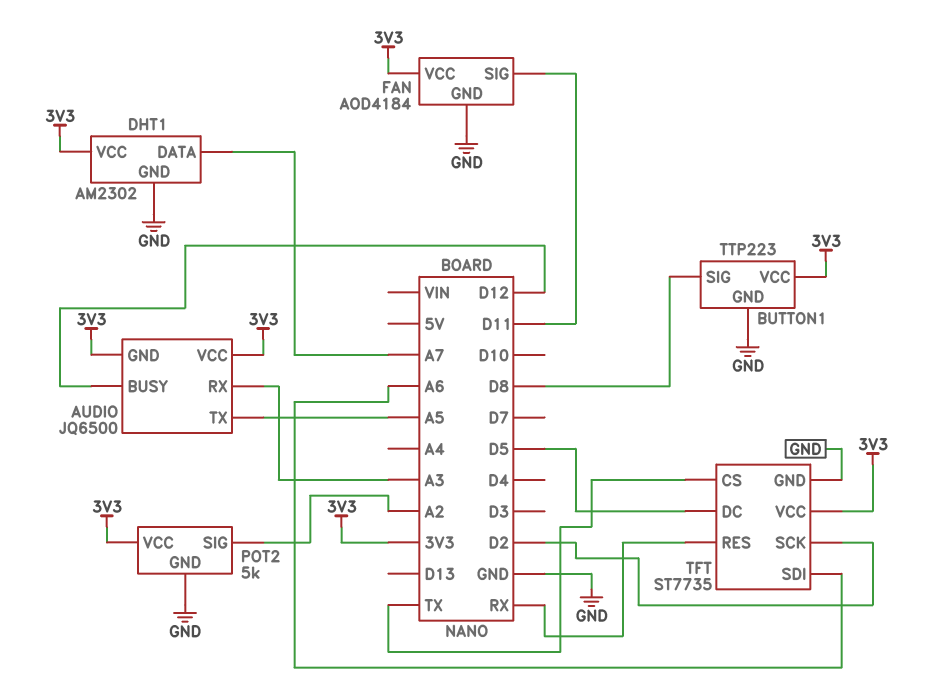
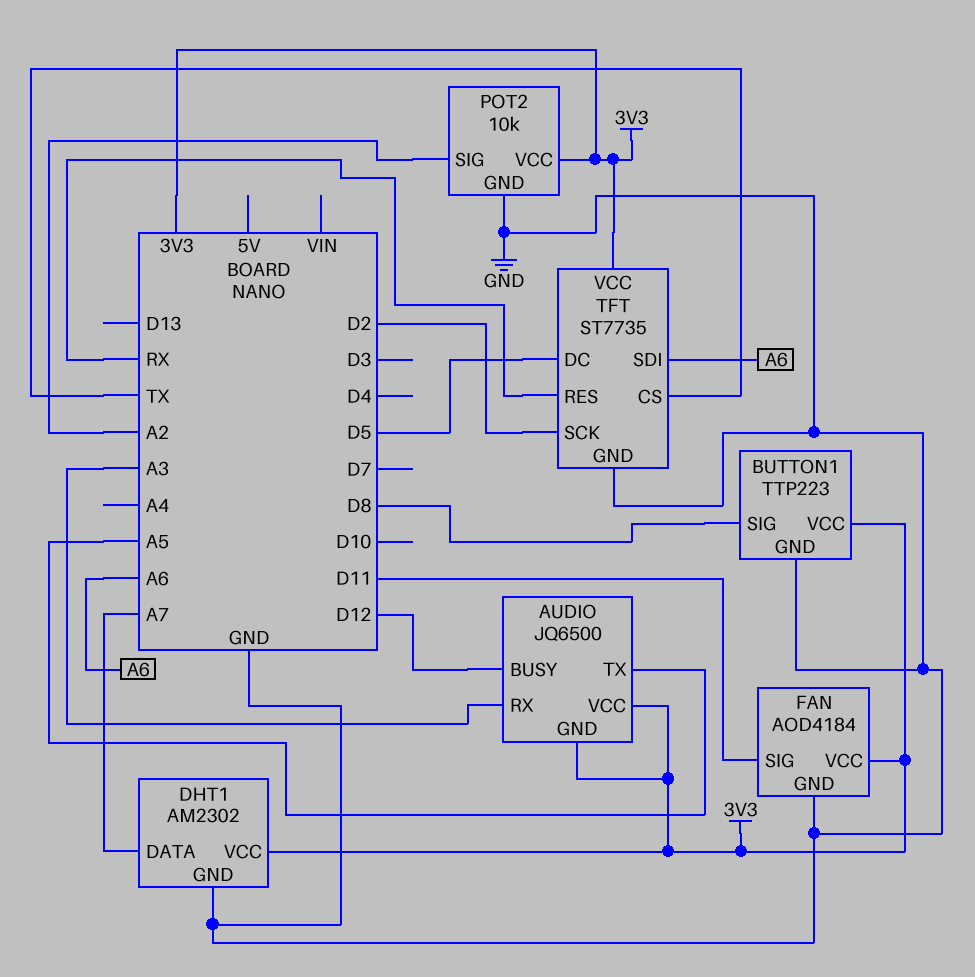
POT2: 5k -> 10k

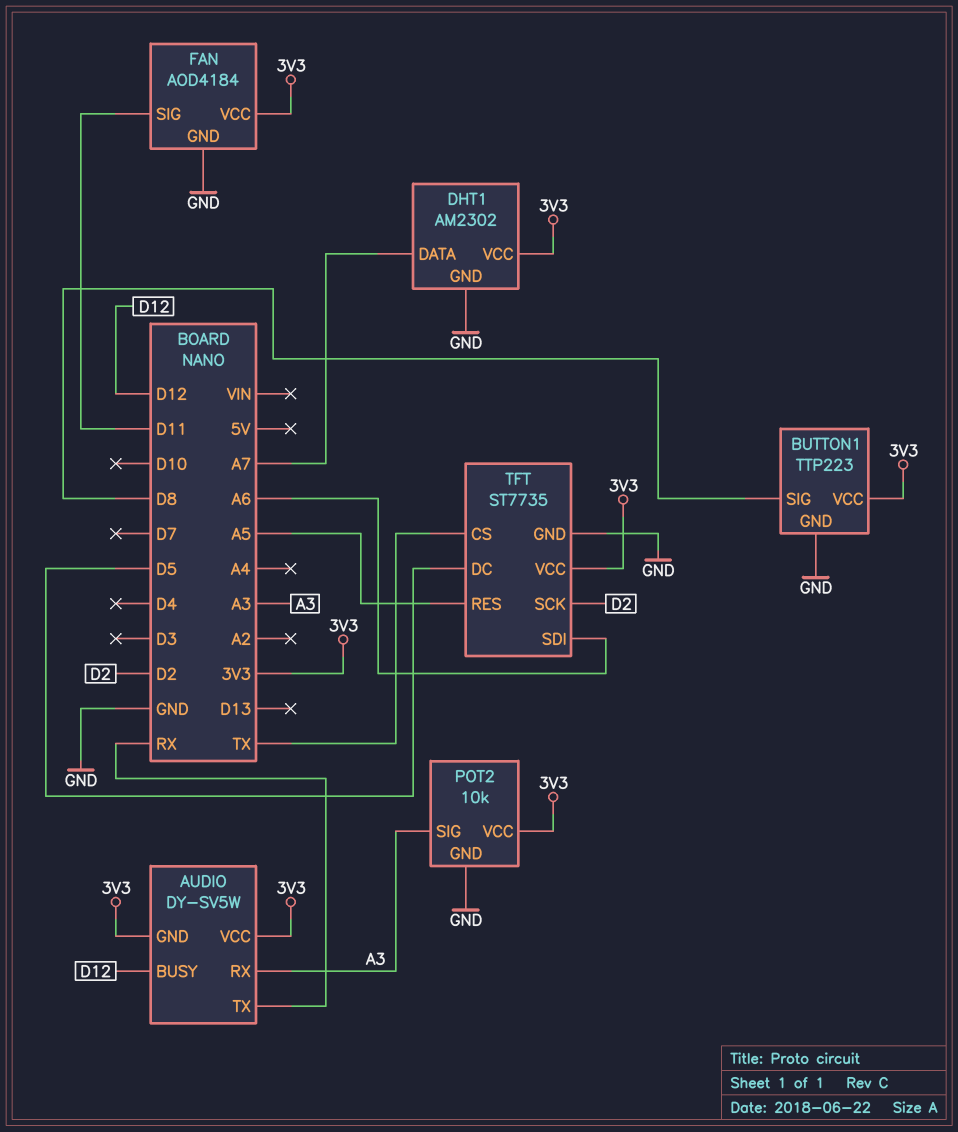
AUDIO: JQ6500 -> DY-SV5W
AUDIO pin TX: A5 -> RX
POT2 pin SIG: A2 -> A3
TFT pin RES: RX -> A5

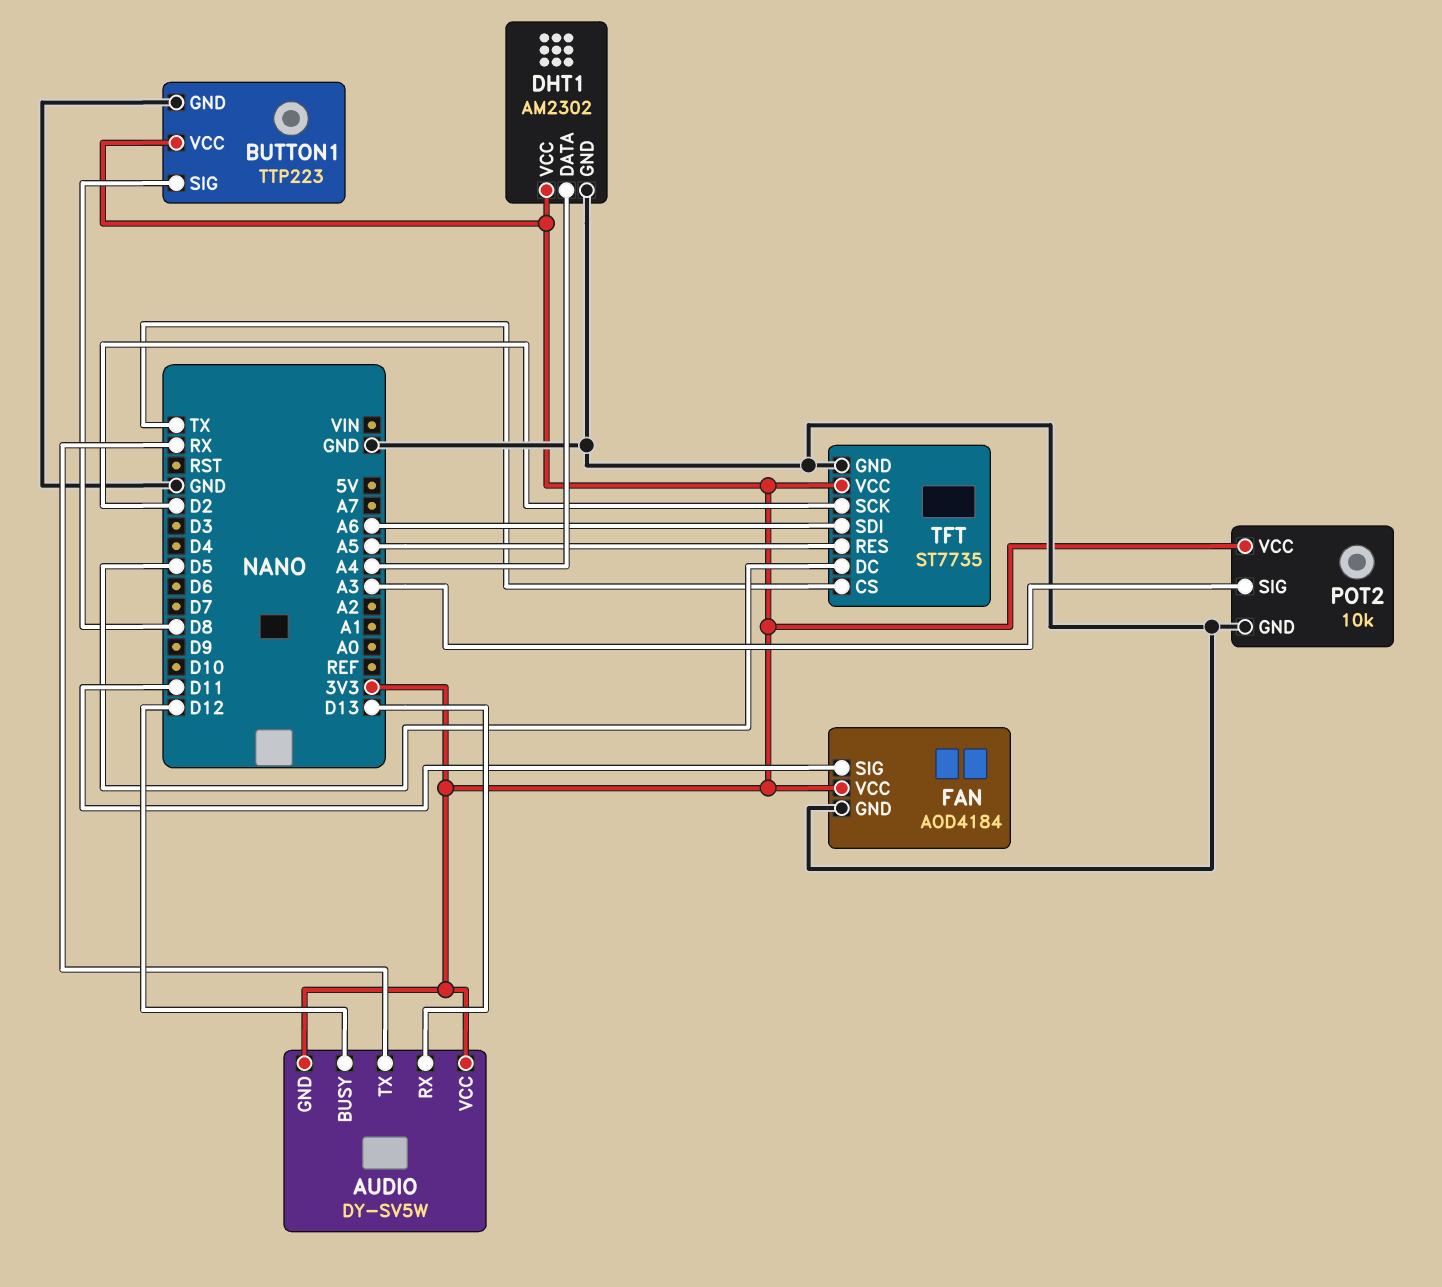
AUDIO pin RX: A3 -> D13
DHT1 pin DATA: A7 -> A4

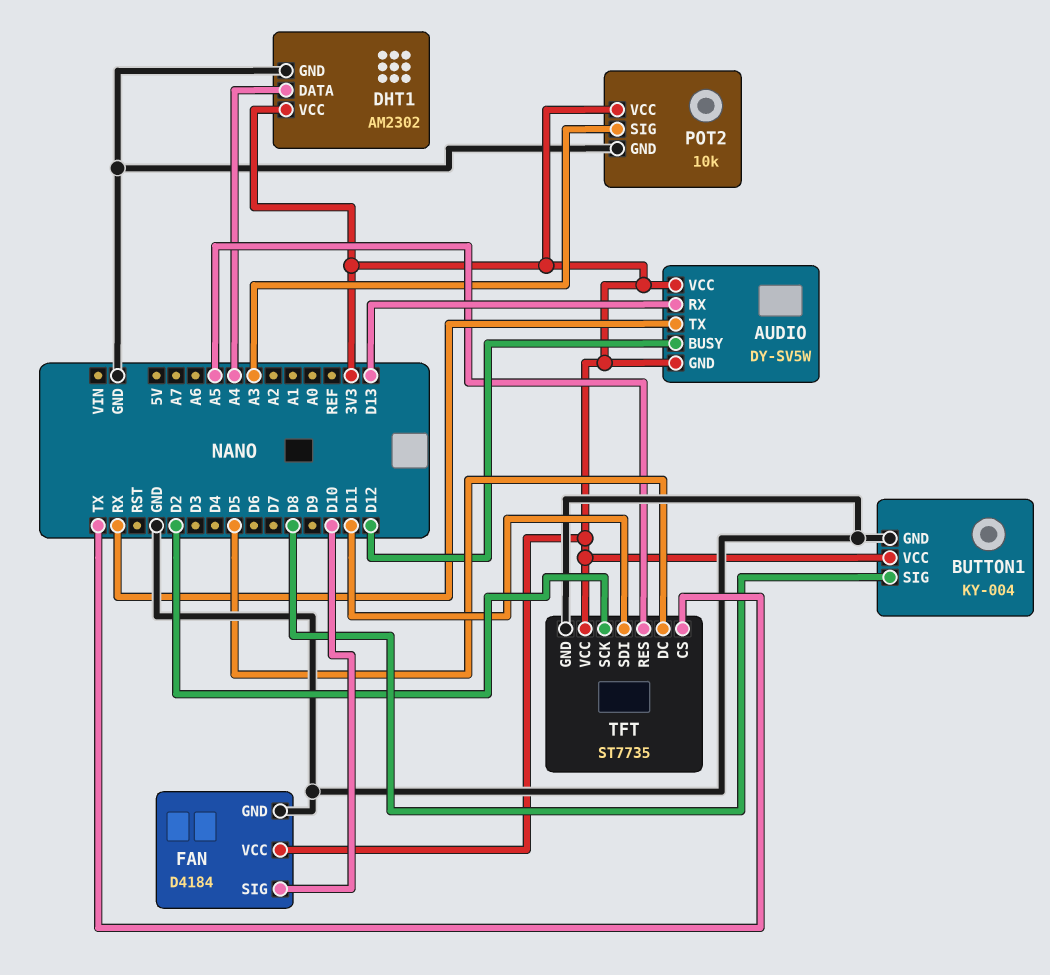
BUTTON1: TTP223 -> KY-004
FAN: AOD4184 -> D4184
FAN pin SIG: D11 -> D10
TFT pin SDI: A6 -> D11

